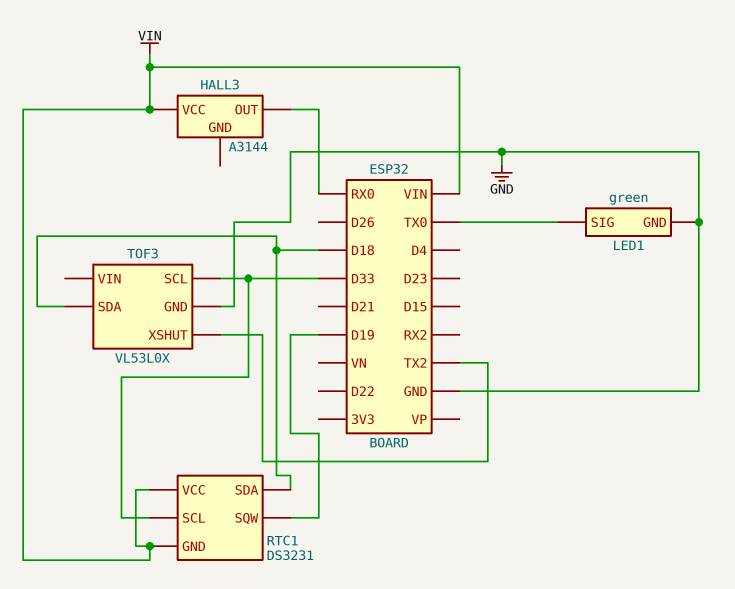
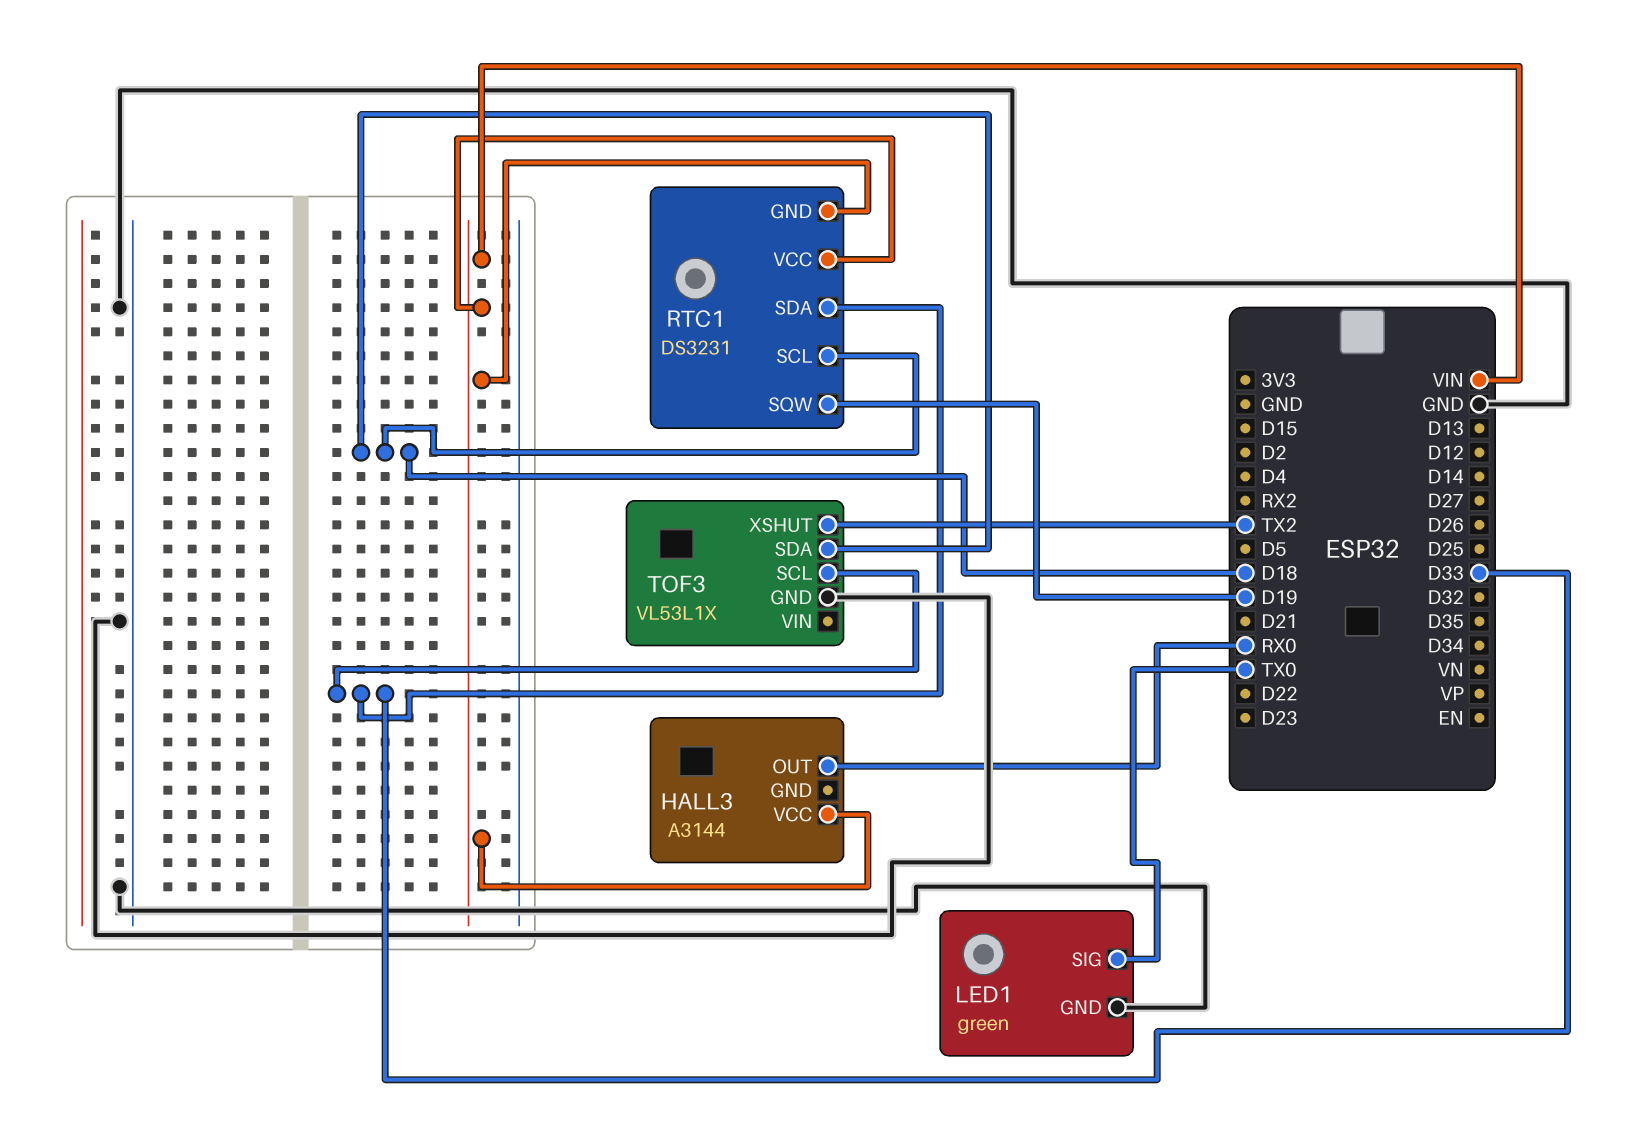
RTC1 pin SCL: D33 -> D18
RTC1 pin SDA: D18 -> D33
TOF3: VL53L0X -> VL53L1X

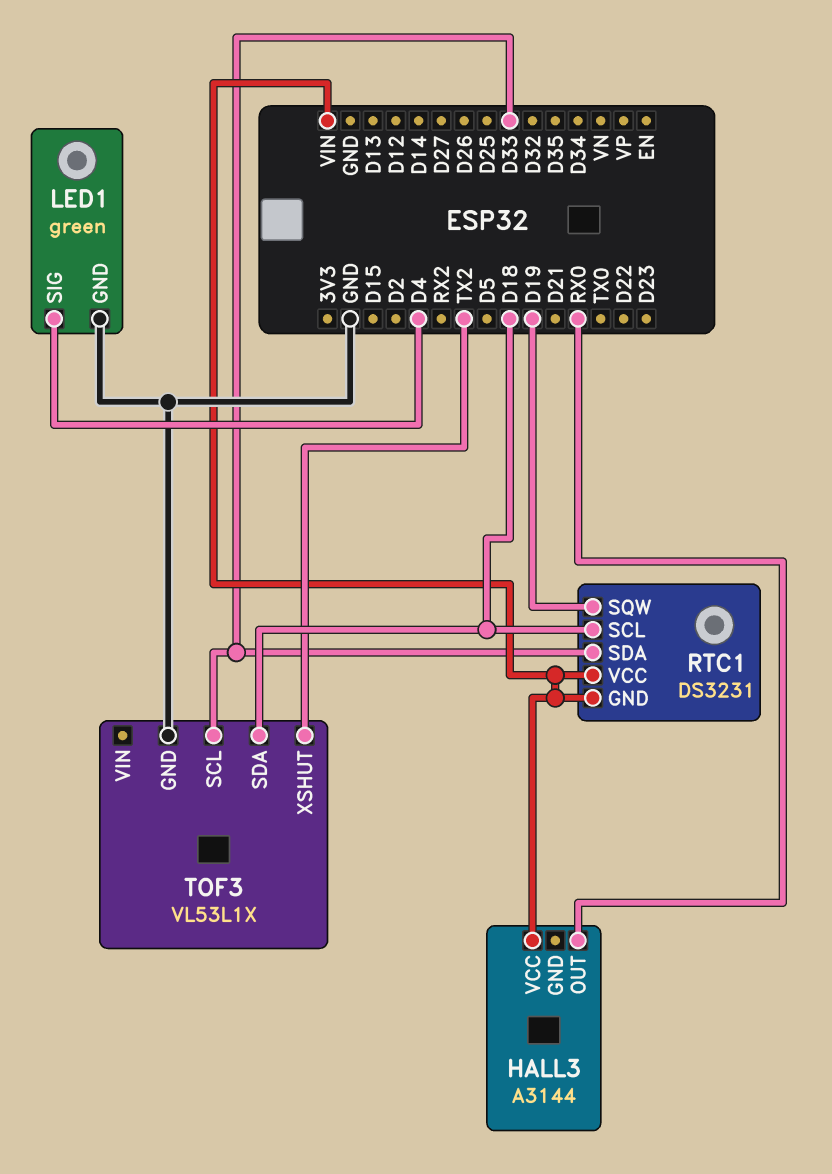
LED1 pin SIG: TX0 -> D4

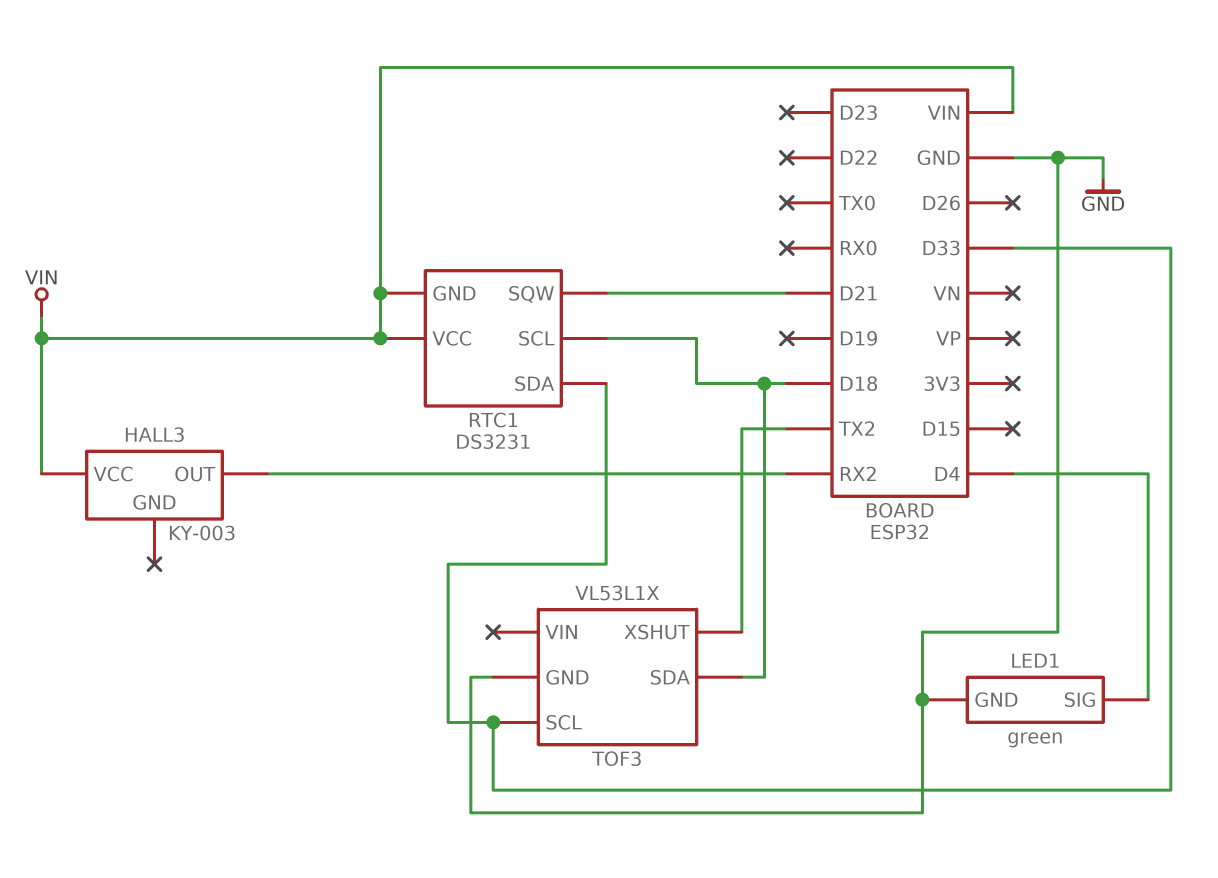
HALL3: A3144 -> KY-003
HALL3 pin OUT: RX0 -> RX2
RTC1 pin SQW: D19 -> D21

